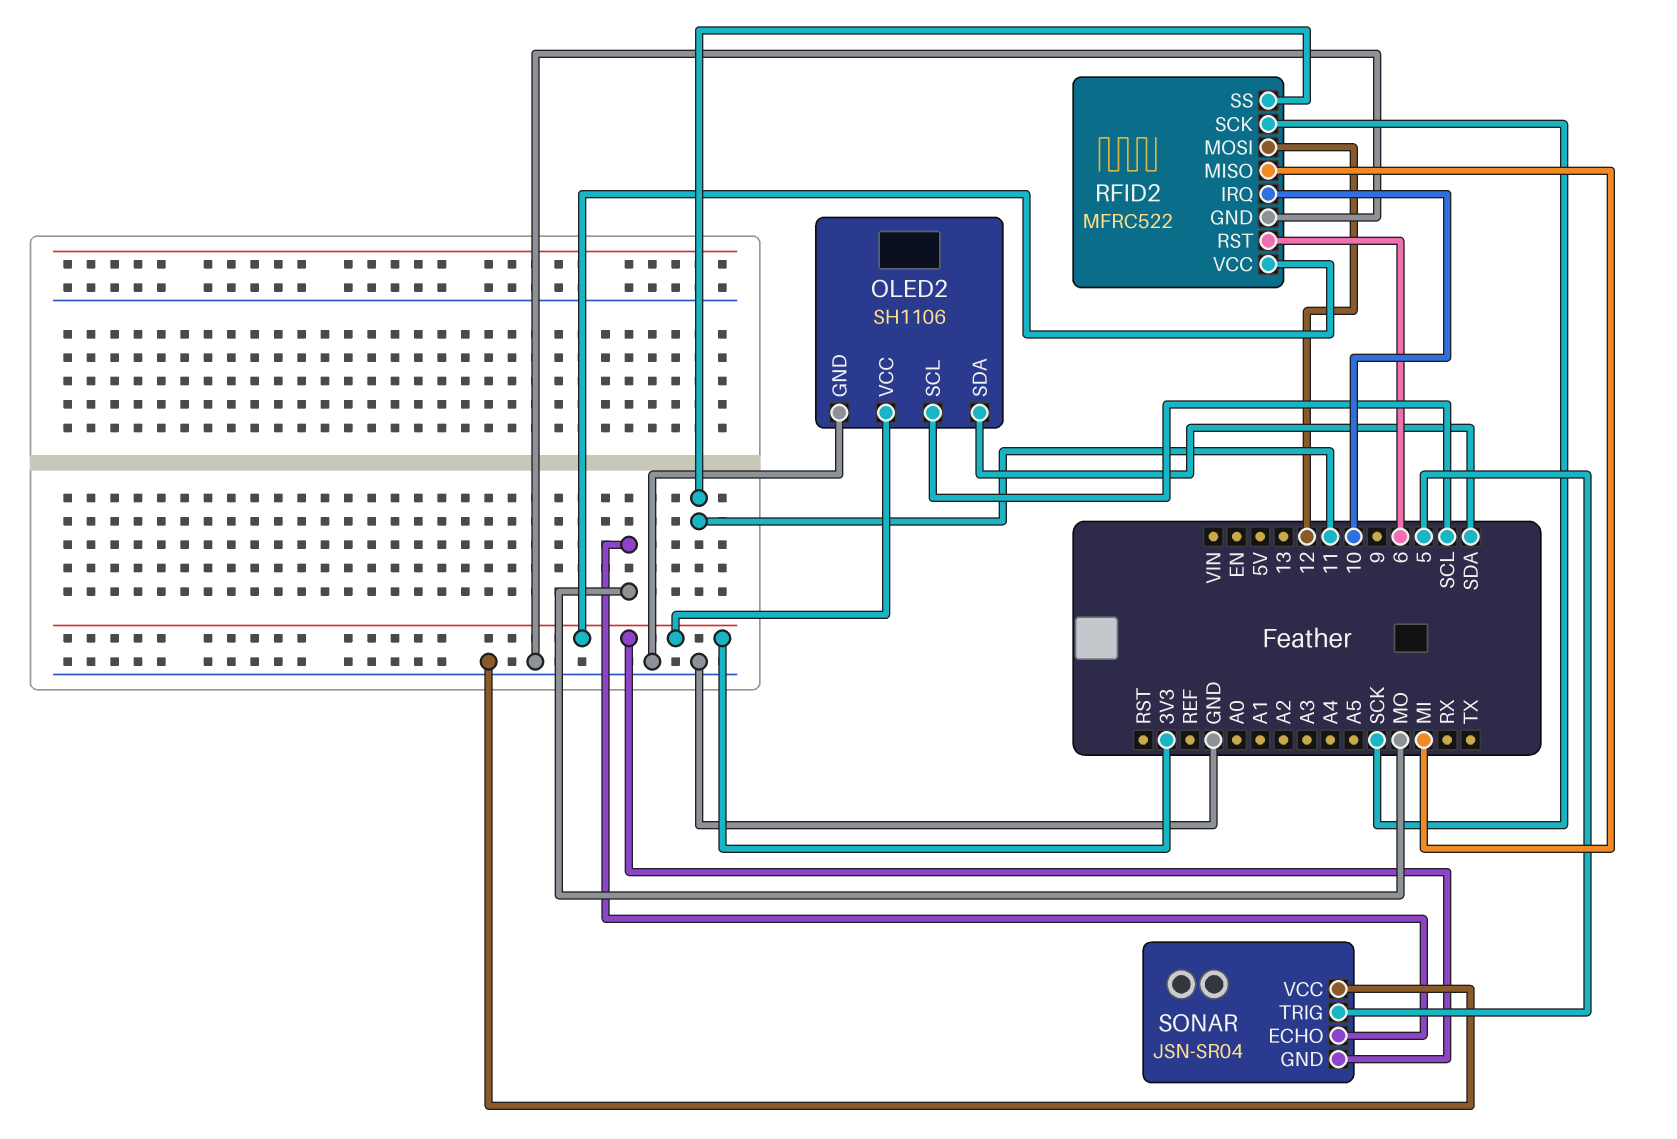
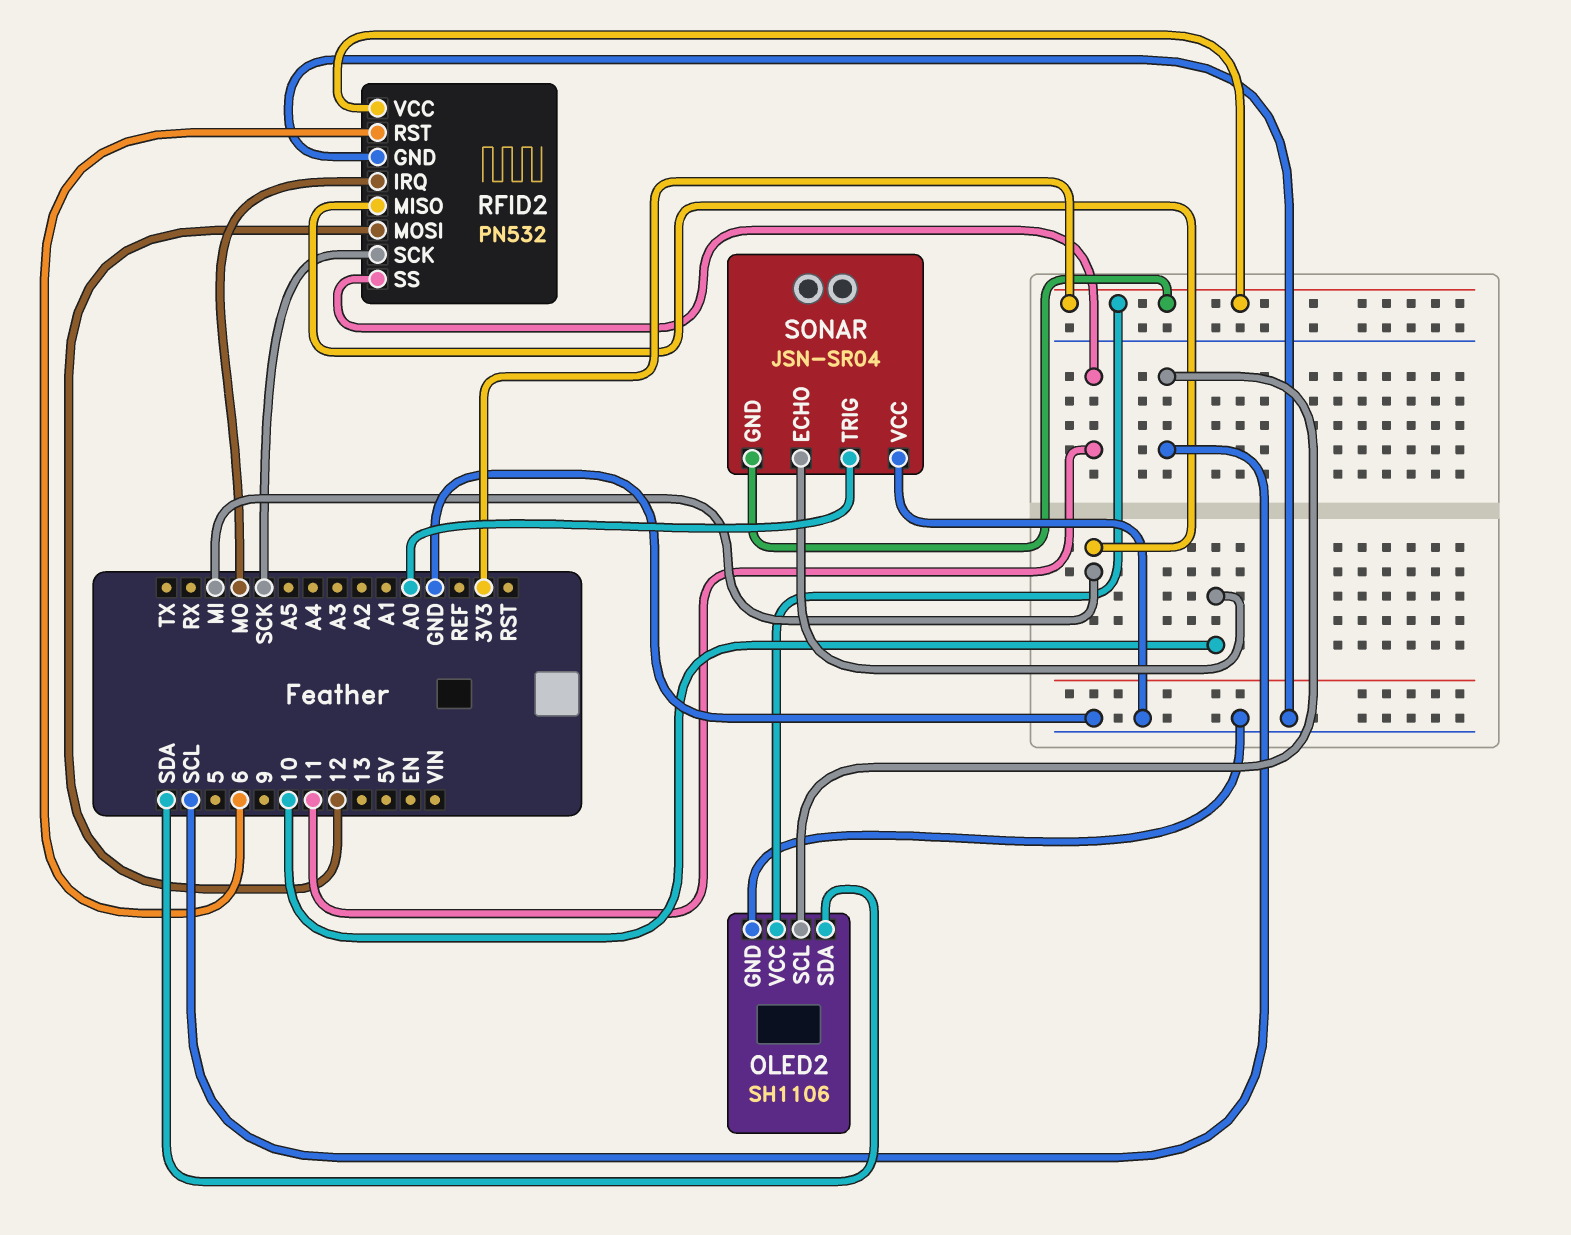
RFID2: MFRC522 -> PN532
RFID2 pin IRQ: 10 -> MO
SONAR pin ECHO: MO -> 10
SONAR pin TRIG: 5 -> A0

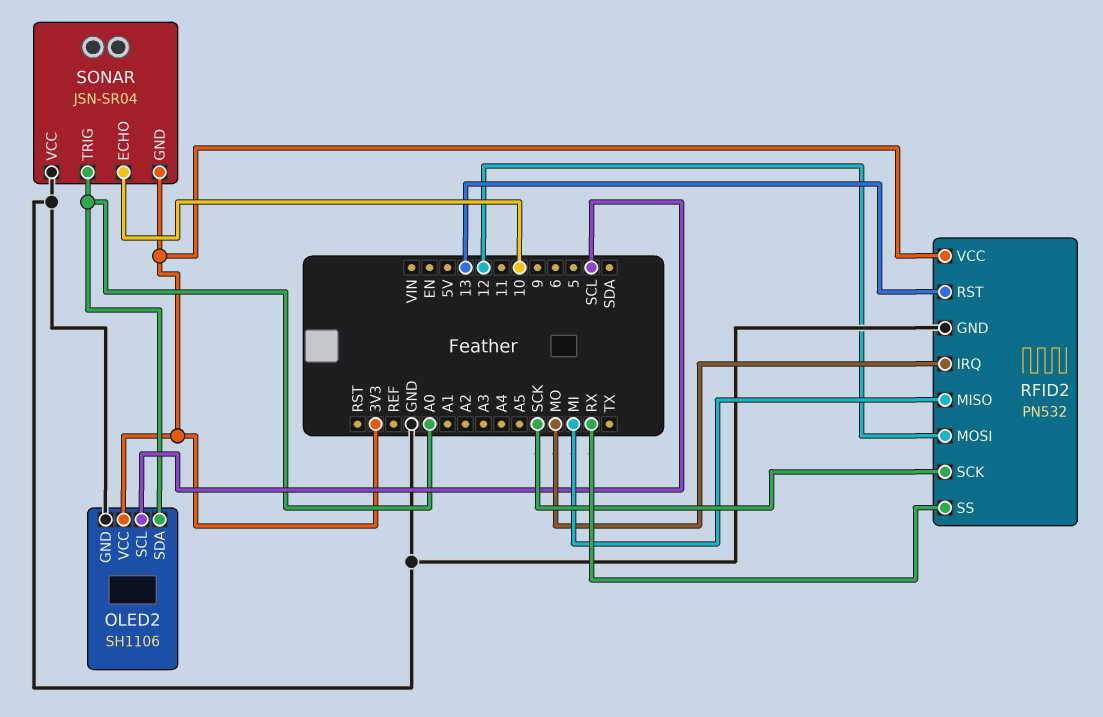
OLED2 pin SDA: SDA -> A0
RFID2 pin RST: 6 -> 13
RFID2 pin SS: 11 -> RX

